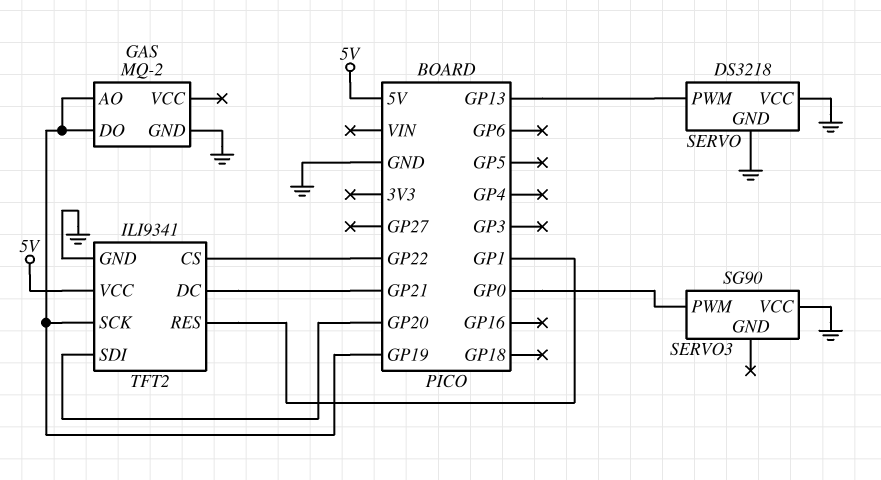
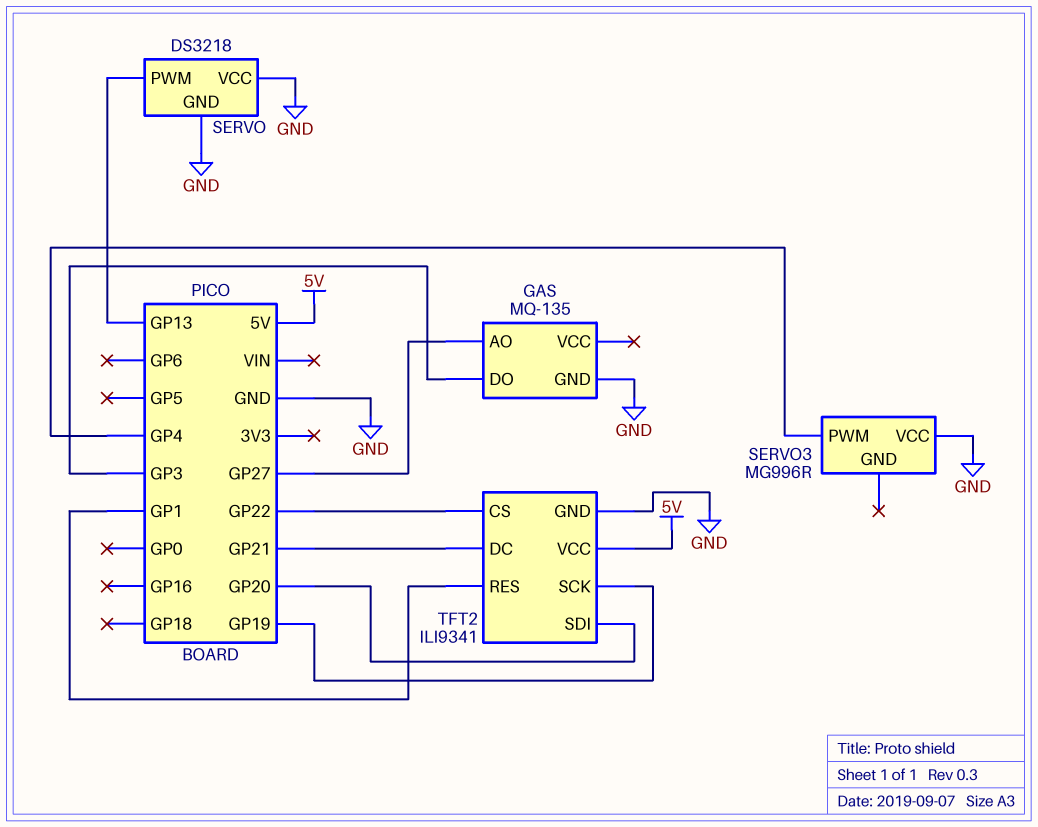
GAS: MQ-2 -> MQ-135
GAS pin AO: GP19 -> GP27
GAS pin DO: GP19 -> GP3
SERVO3: SG90 -> MG996R
SERVO3 pin PWM: GP0 -> GP4

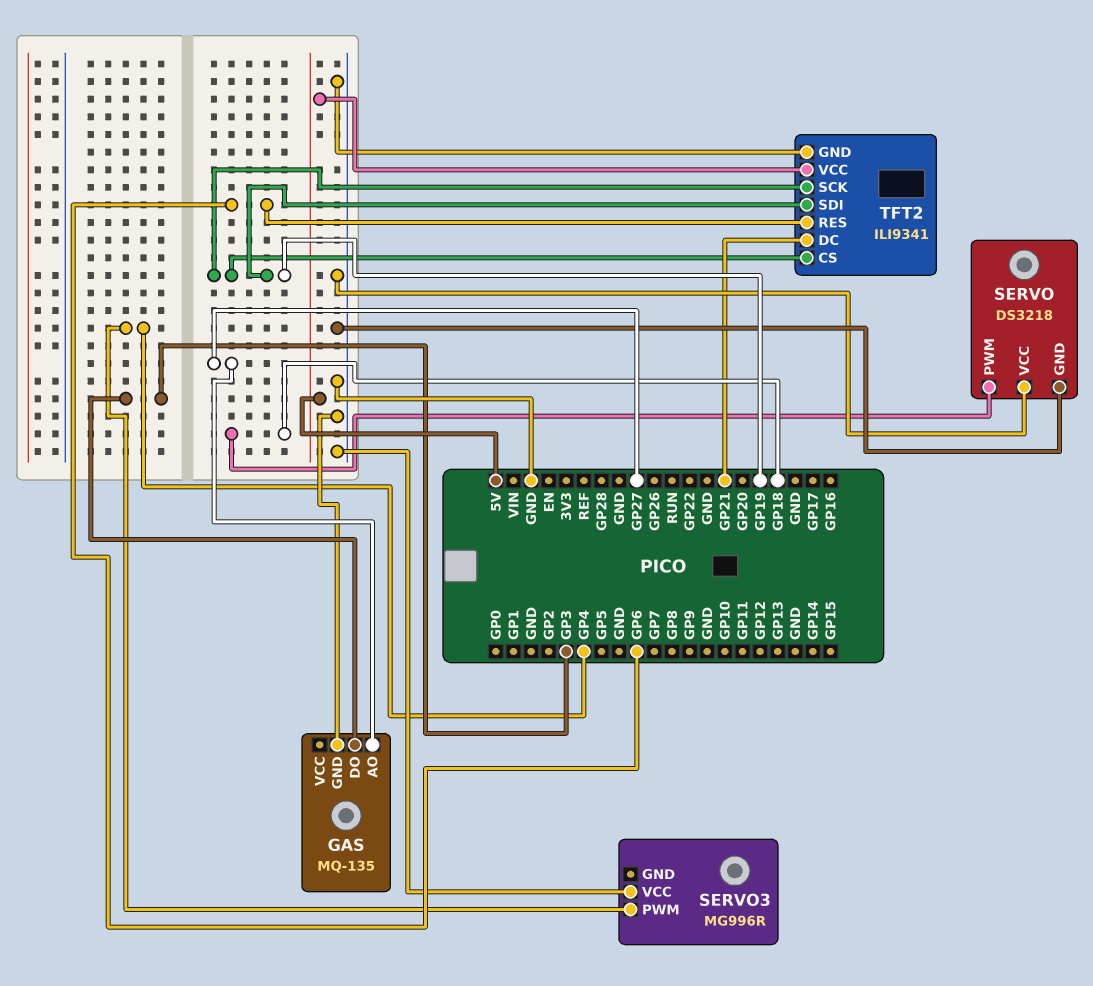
SERVO pin PWM: GP13 -> GP18
TFT2 pin CS: GP22 -> GP19
TFT2 pin RES: GP1 -> GP6
TFT2 pin SDI: GP20 -> GP19

